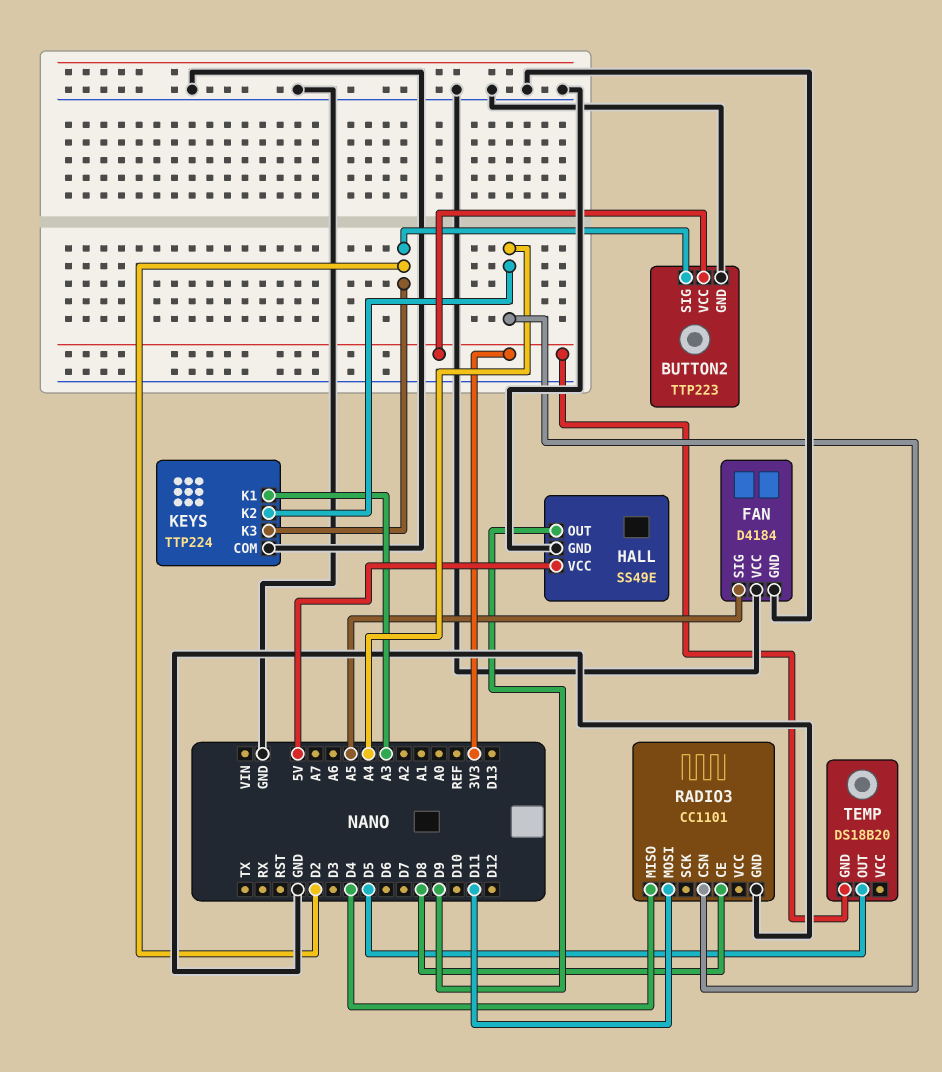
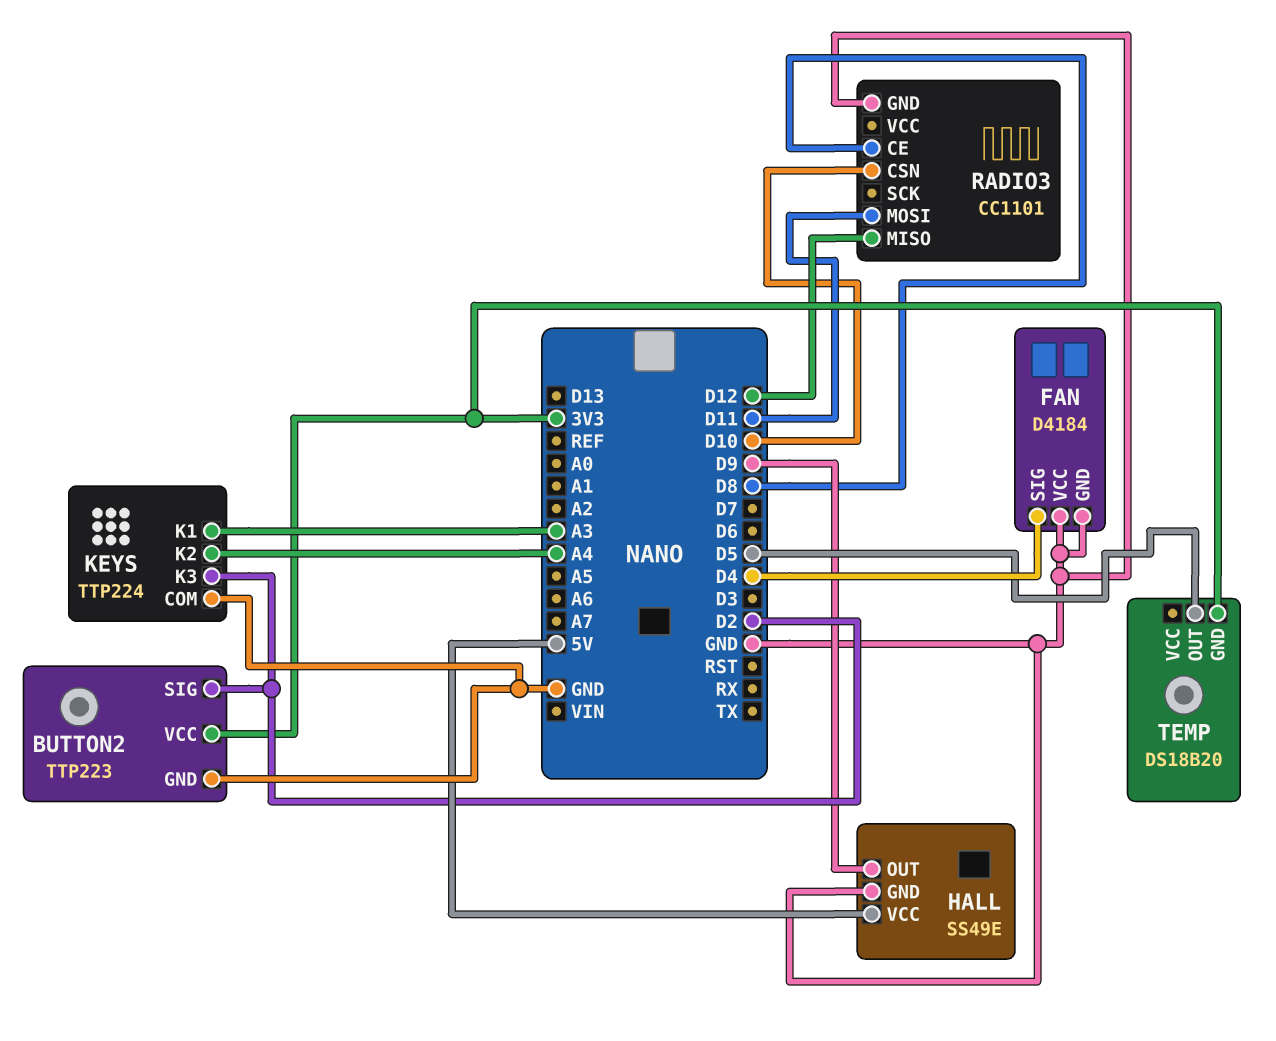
FAN pin SIG: A5 -> D4
RADIO3 pin CSN: A4 -> D10
RADIO3 pin MISO: D4 -> D12

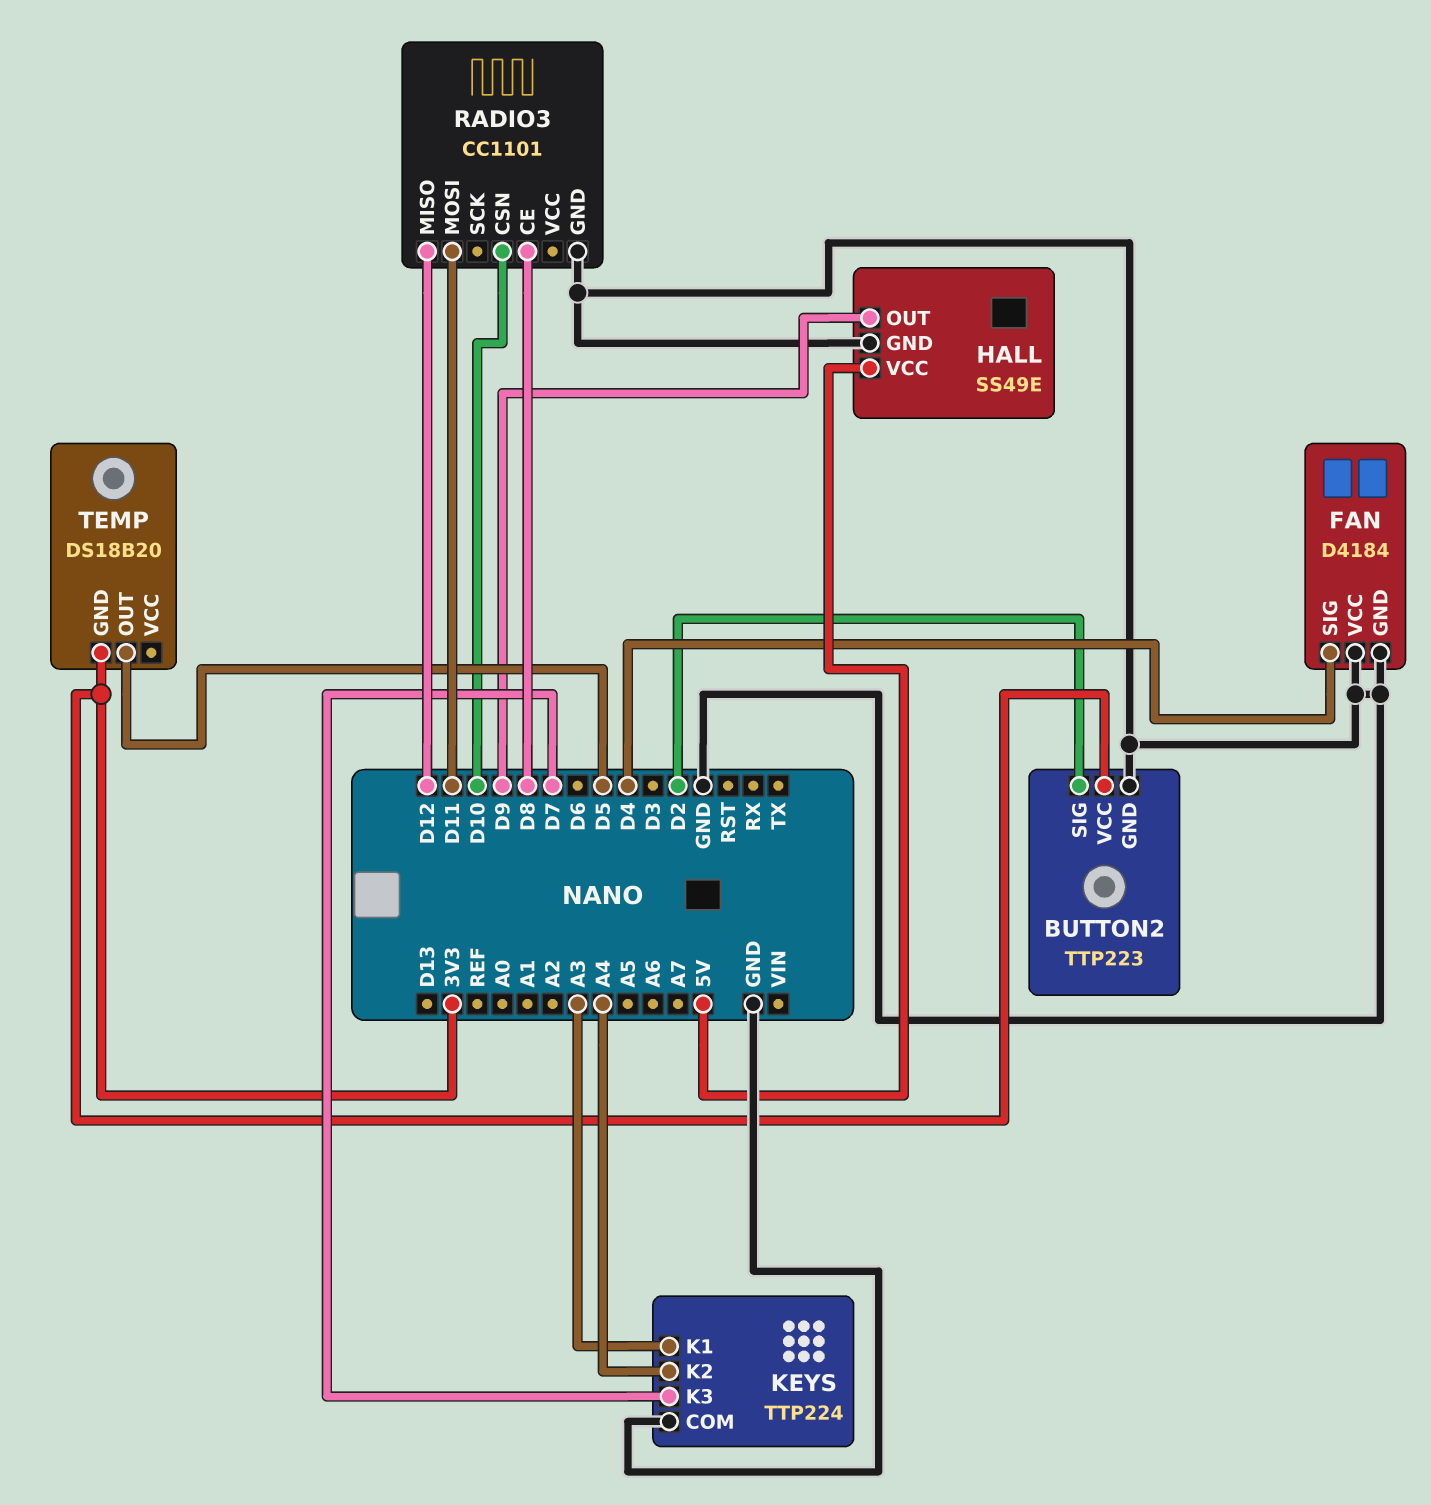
KEYS pin K3: D2 -> D7

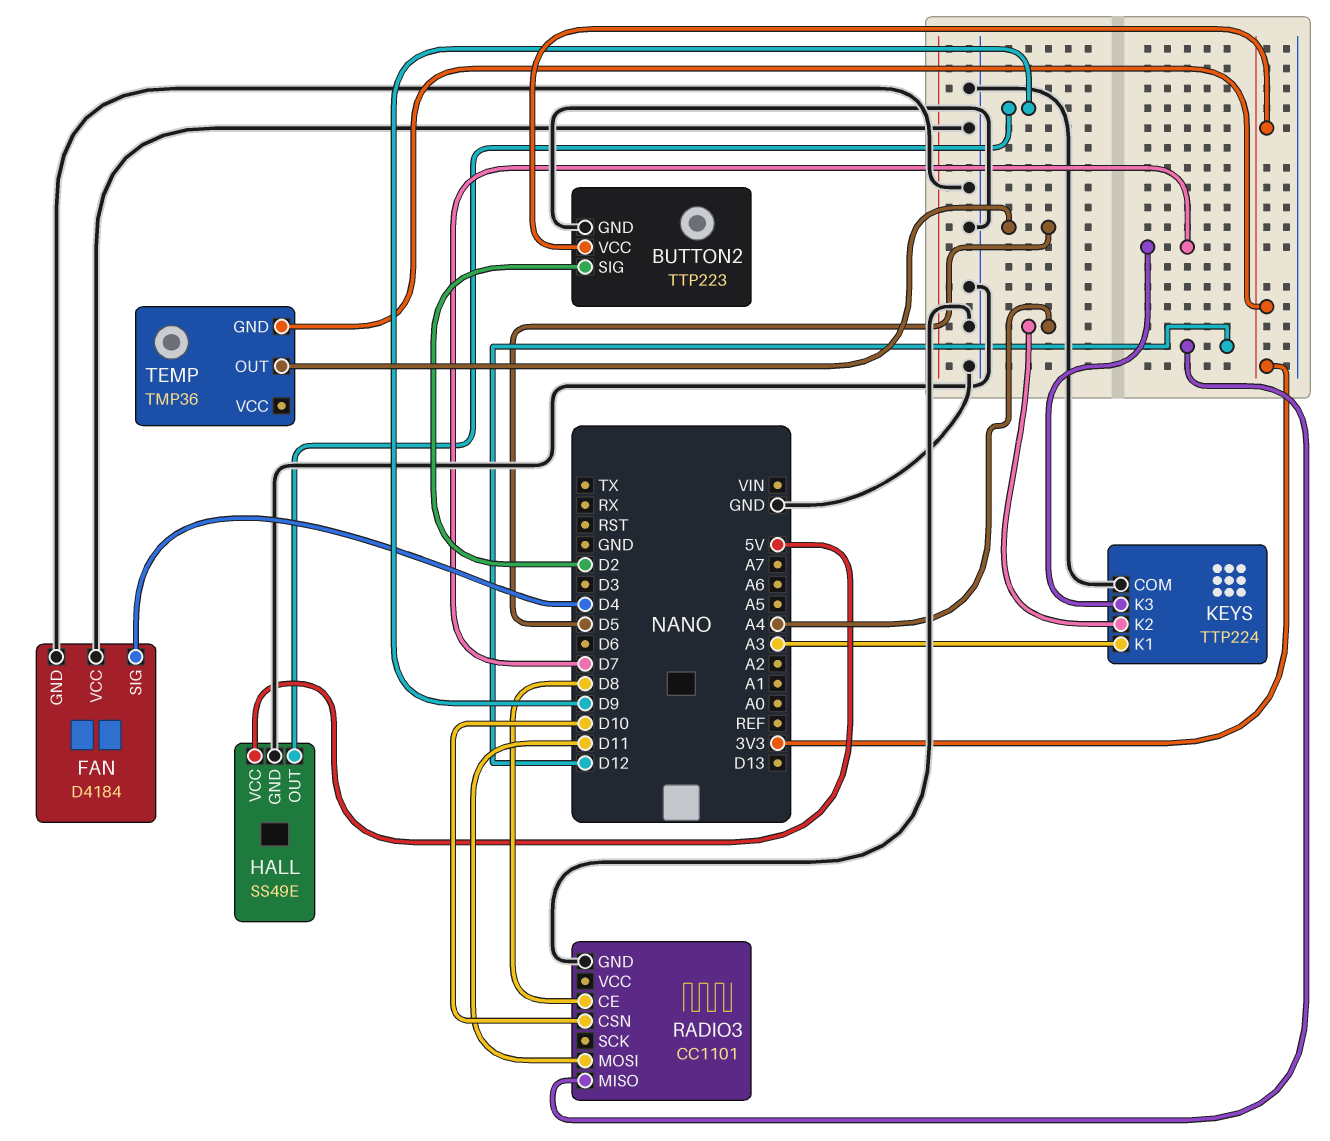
TEMP: DS18B20 -> TMP36

